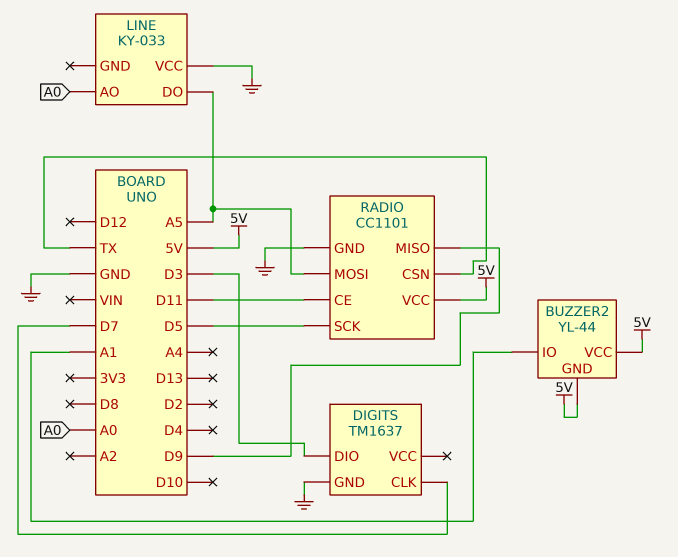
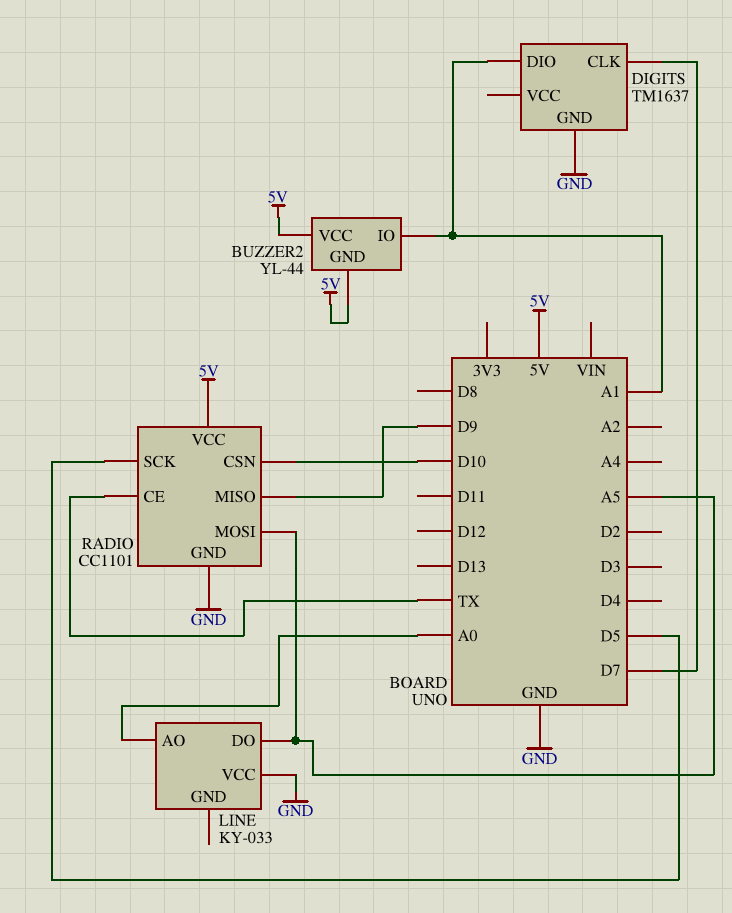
DIGITS pin DIO: D3 -> A1
RADIO pin CE: D11 -> TX
RADIO pin CSN: TX -> D10

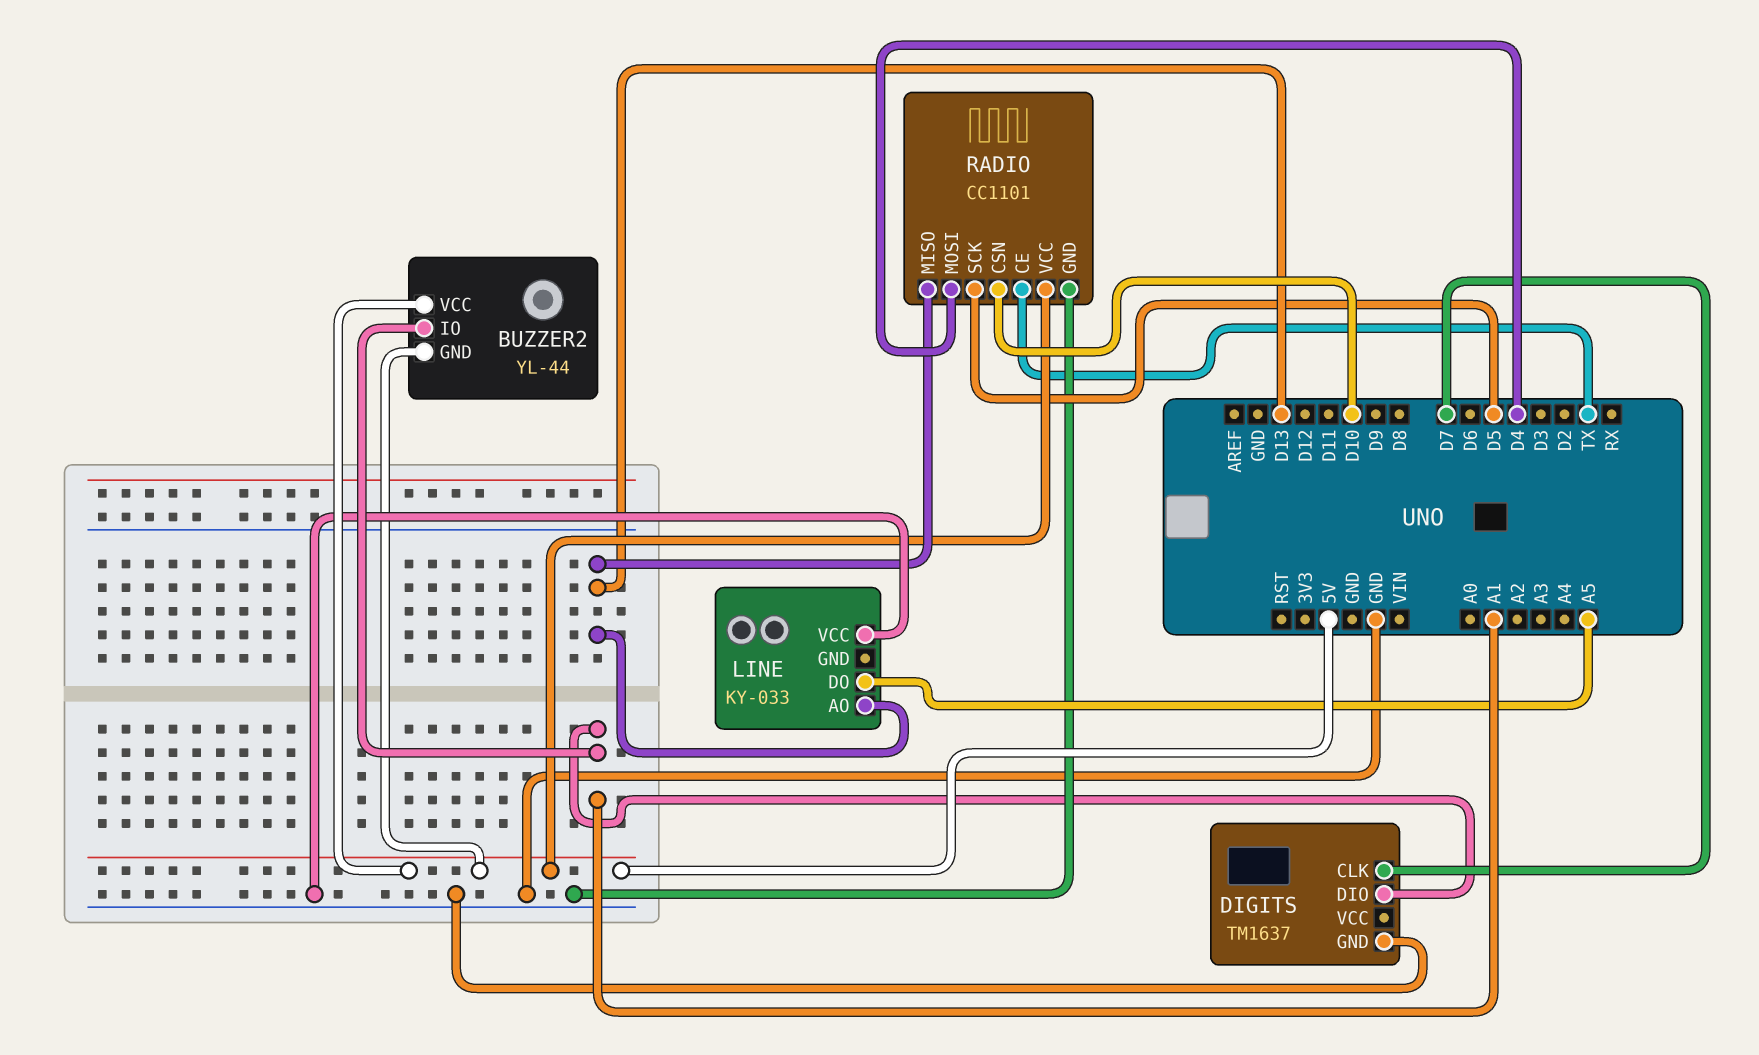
LINE pin AO: A0 -> D13
RADIO pin MISO: D9 -> D13
RADIO pin MOSI: A5 -> D4

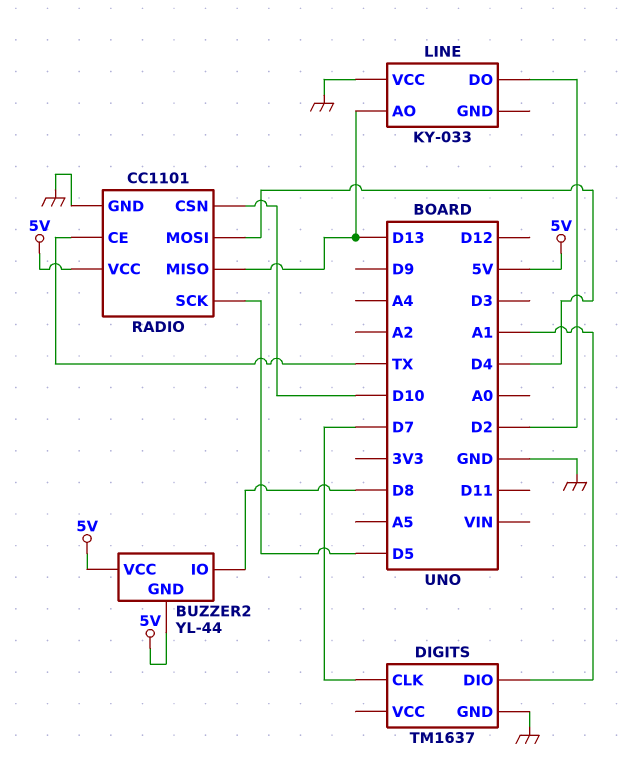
BUZZER2 pin IO: A1 -> D8
LINE pin DO: A5 -> D2

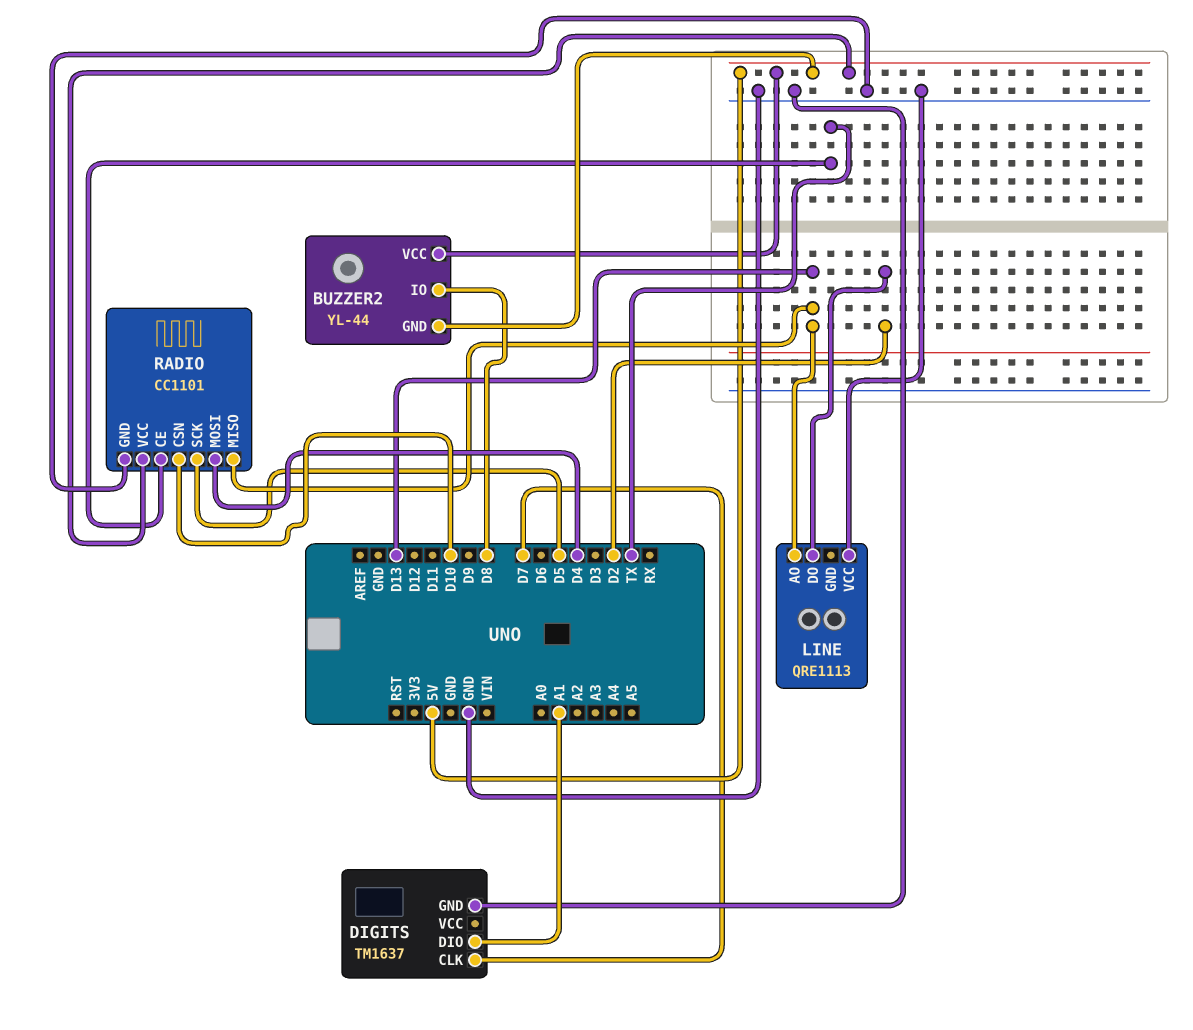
LINE: KY-033 -> QRE1113

